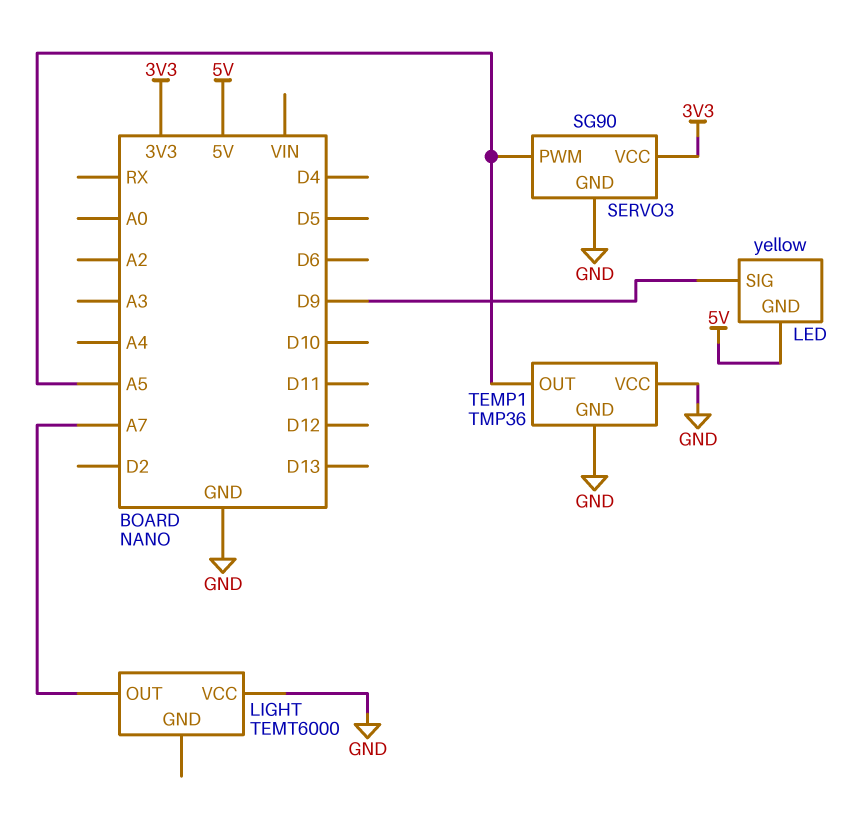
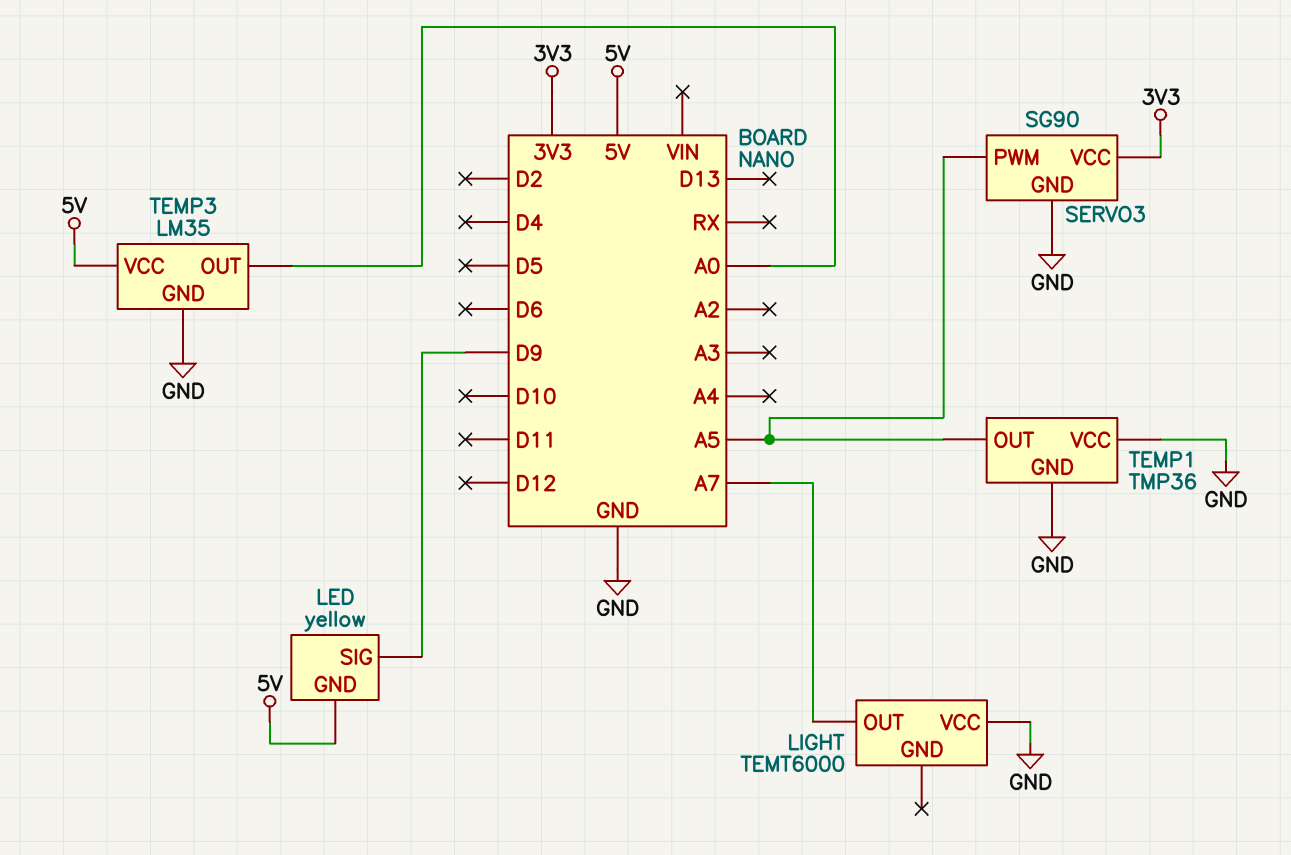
TEMP3: none -> LM35
TEMP3 pin GND: none -> GND
TEMP3 pin OUT: none -> A0
TEMP3 pin VCC: none -> 5V

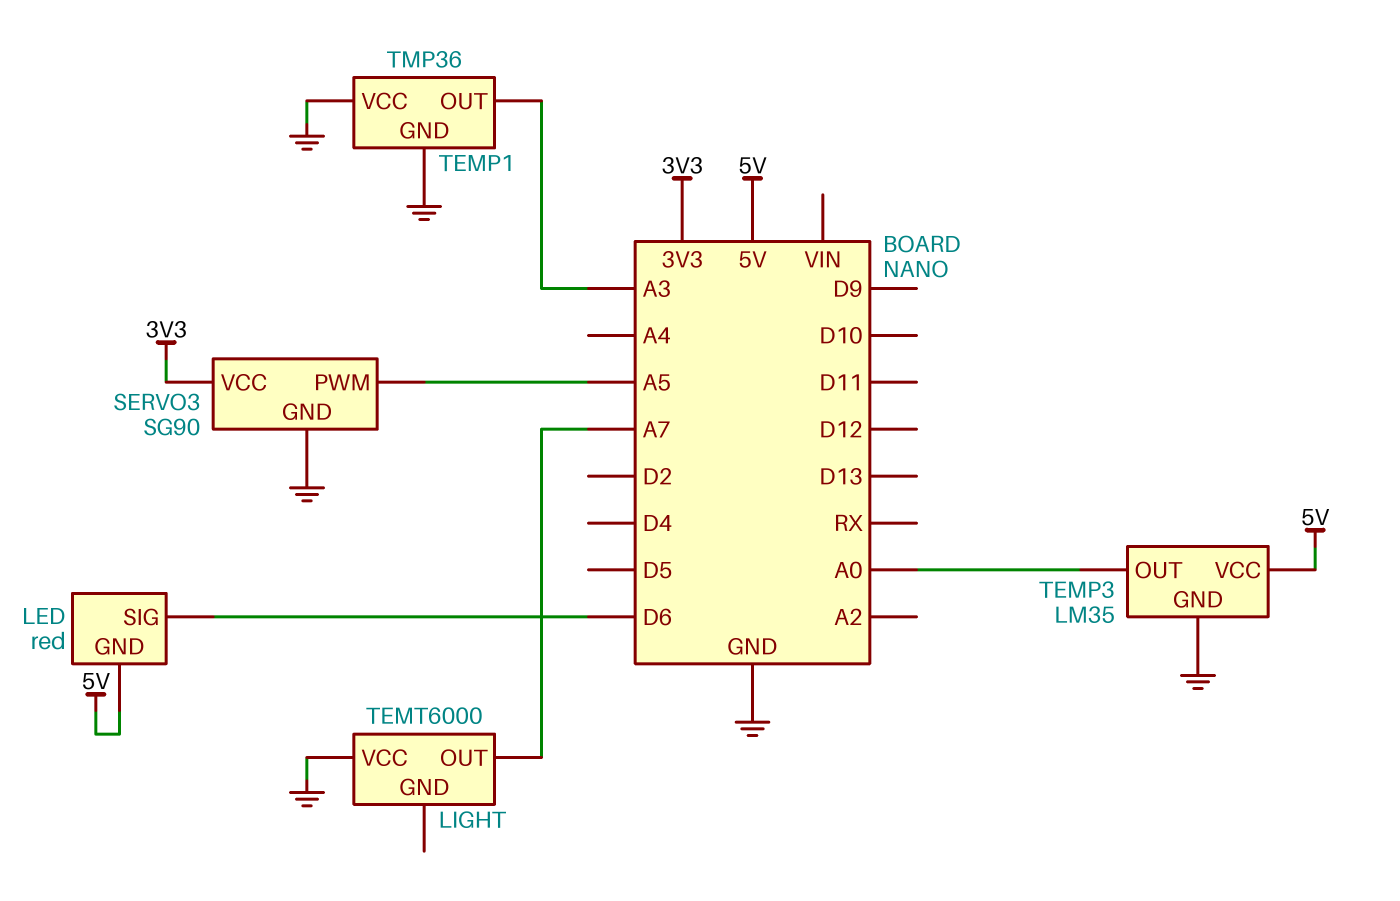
LED: yellow -> red
LED pin SIG: D9 -> D6
TEMP1 pin OUT: A5 -> A3

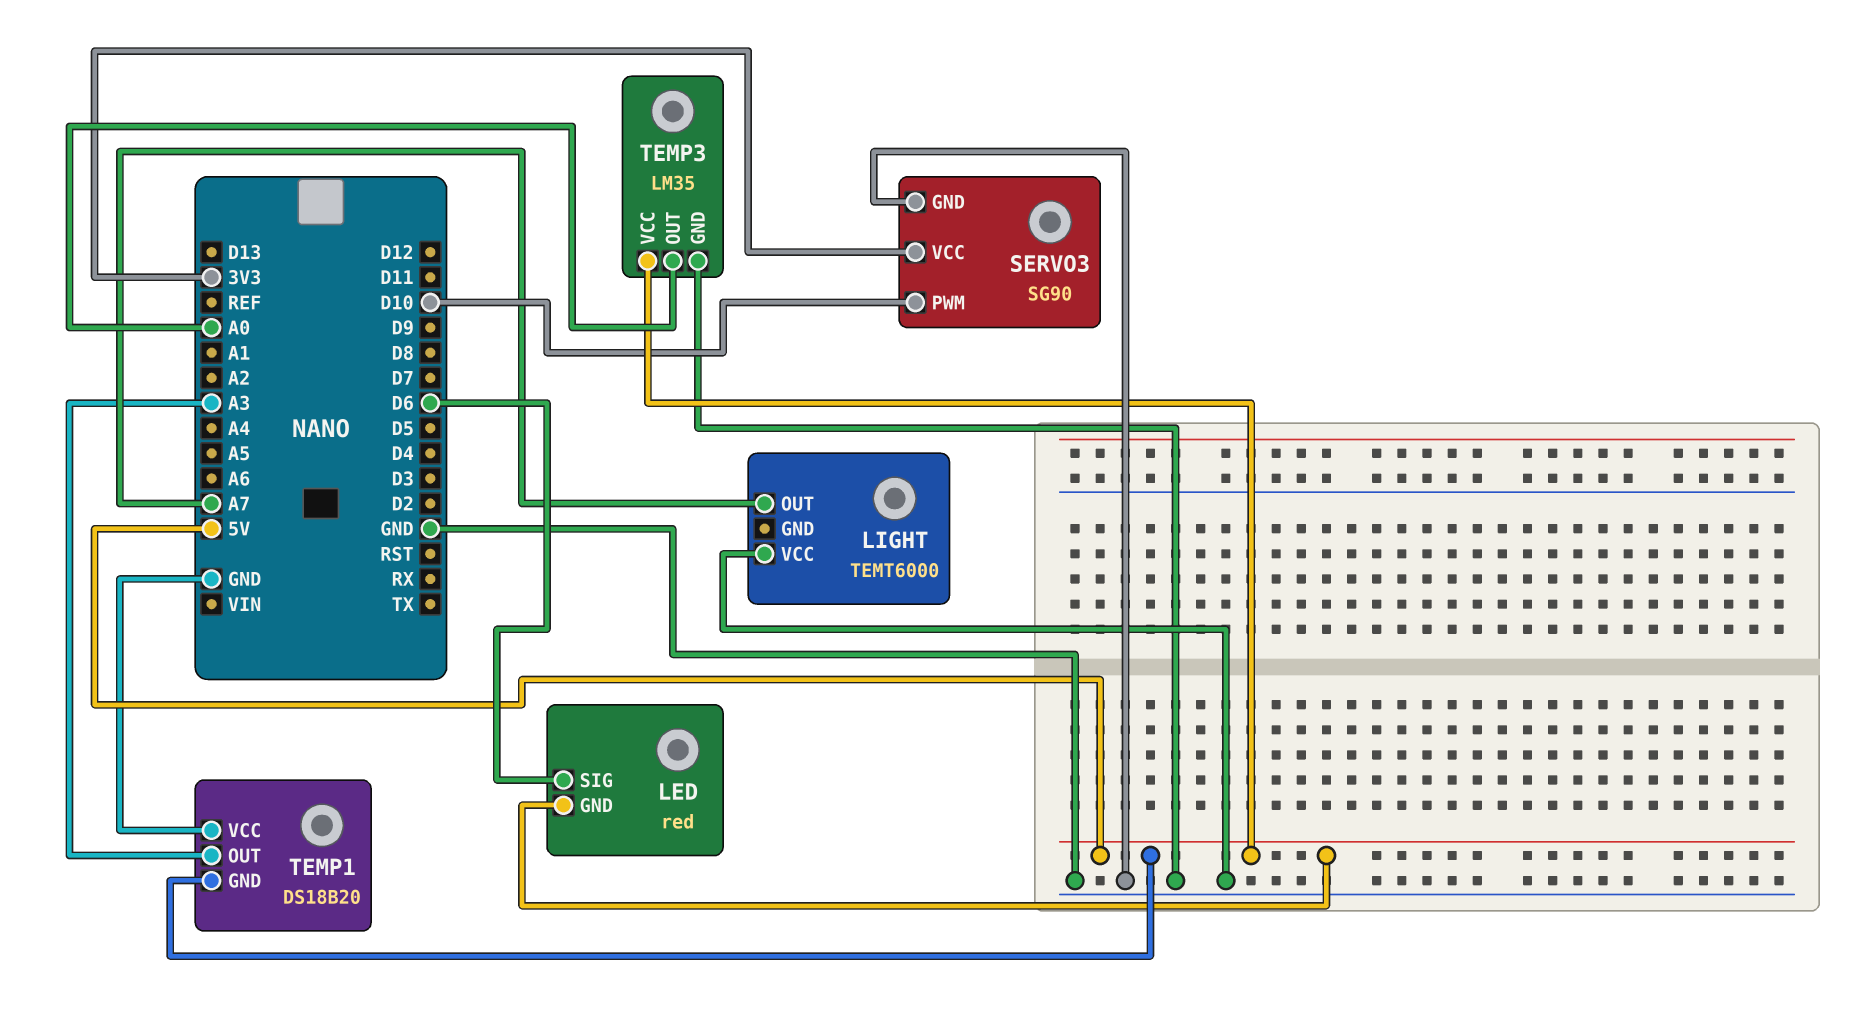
SERVO3 pin PWM: A5 -> D10
TEMP1: TMP36 -> DS18B20
TEMP1 pin GND: GND -> 5V

